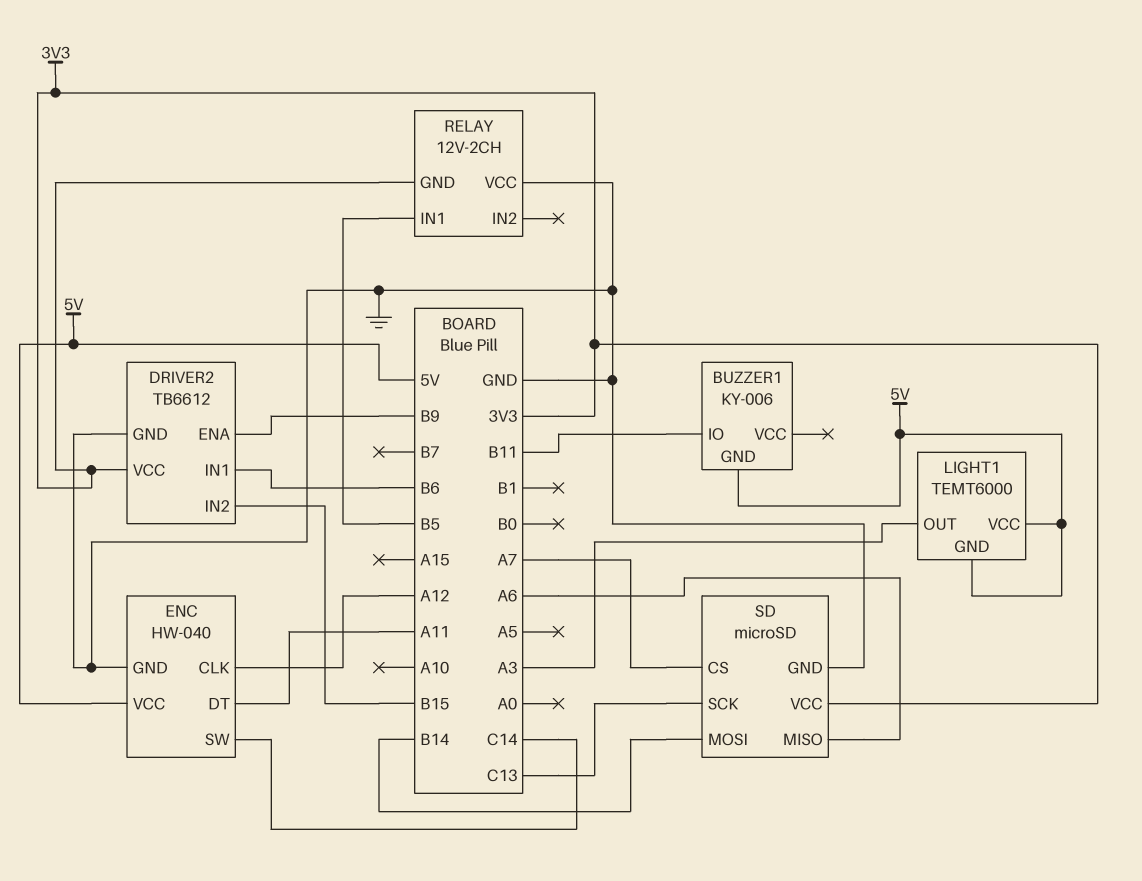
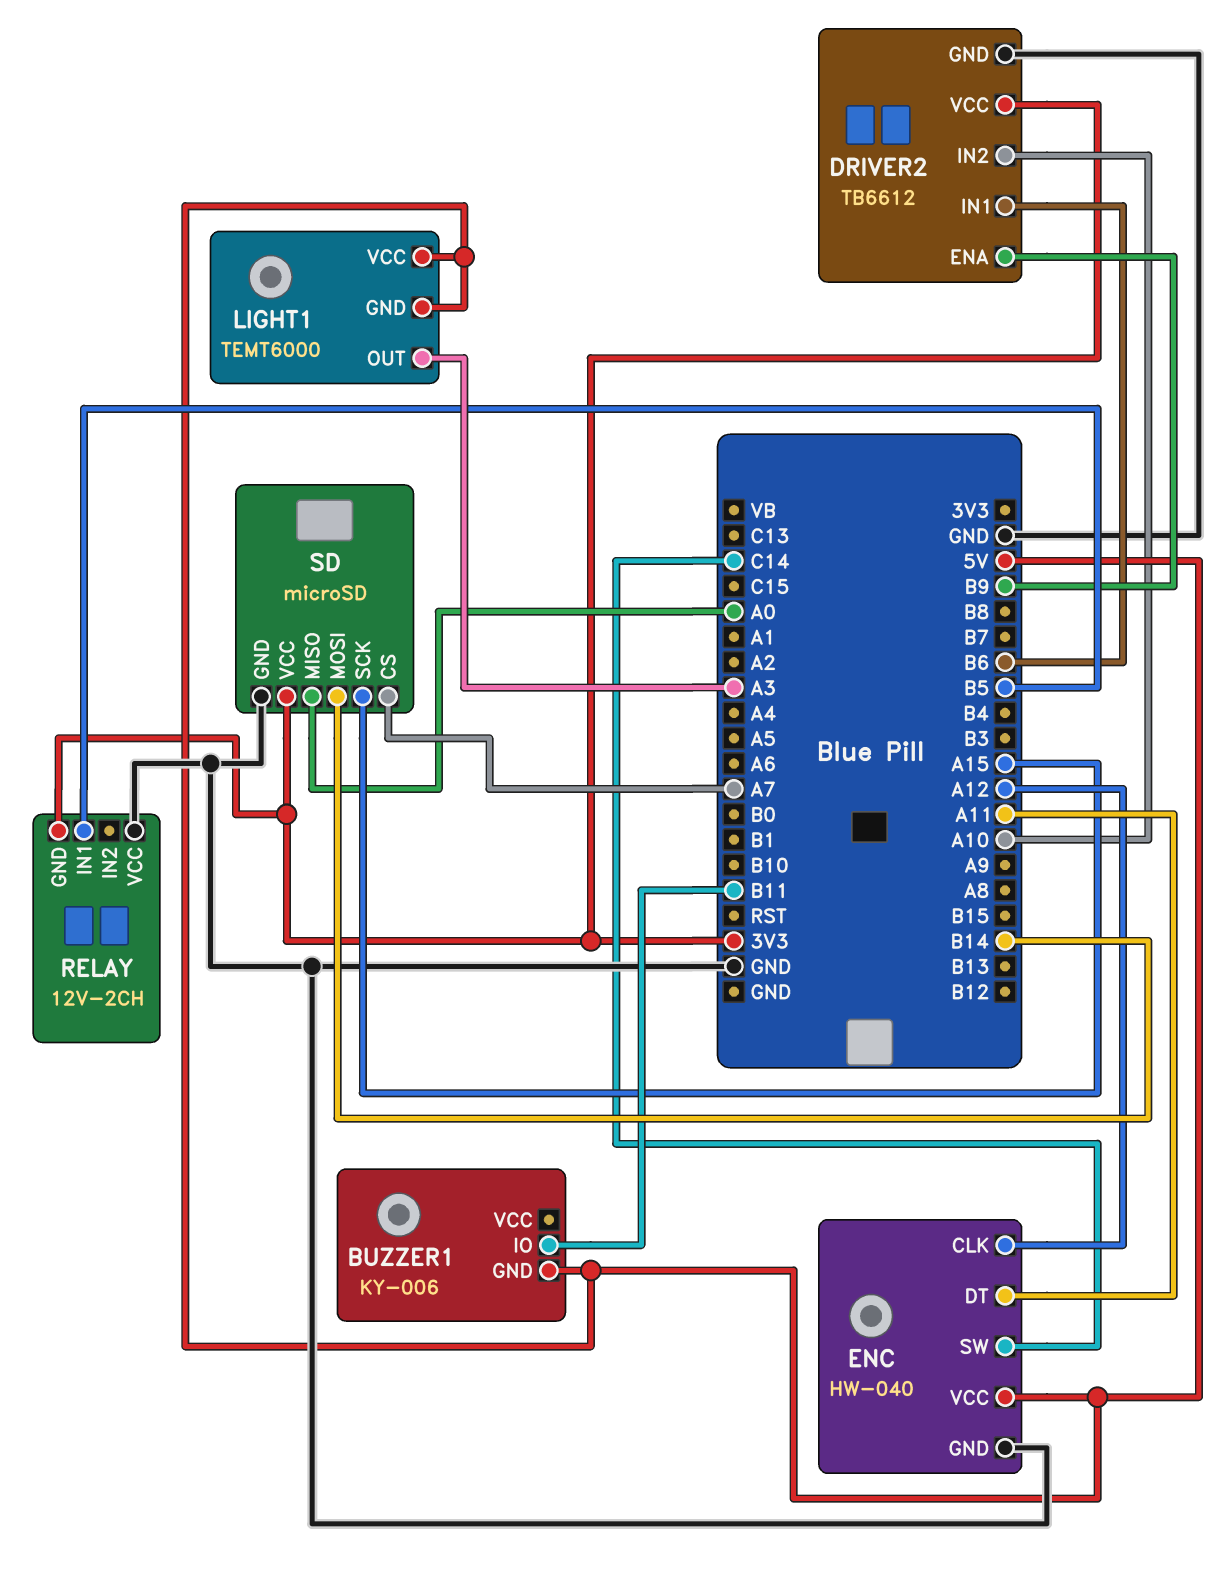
DRIVER2 pin IN2: B15 -> A10
SD pin MISO: A6 -> A0
SD pin SCK: C13 -> A15

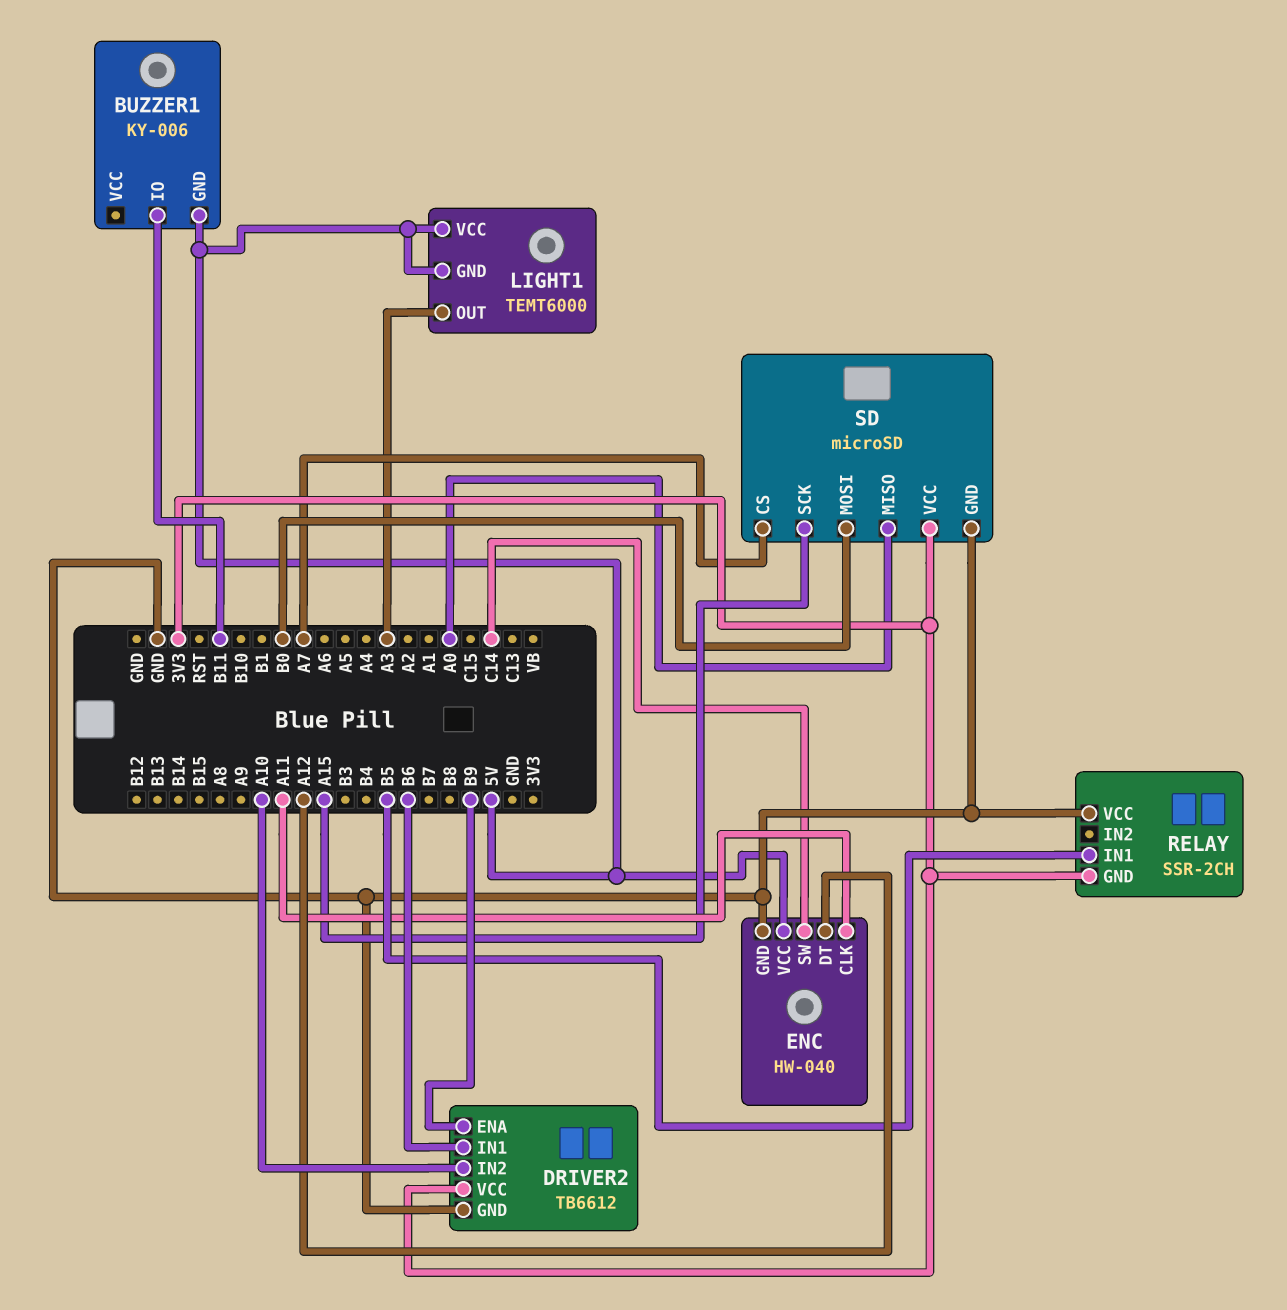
ENC pin CLK: A12 -> A11
ENC pin DT: A11 -> A12
RELAY: 12V-2CH -> SSR-2CH
SD pin MOSI: B14 -> B0

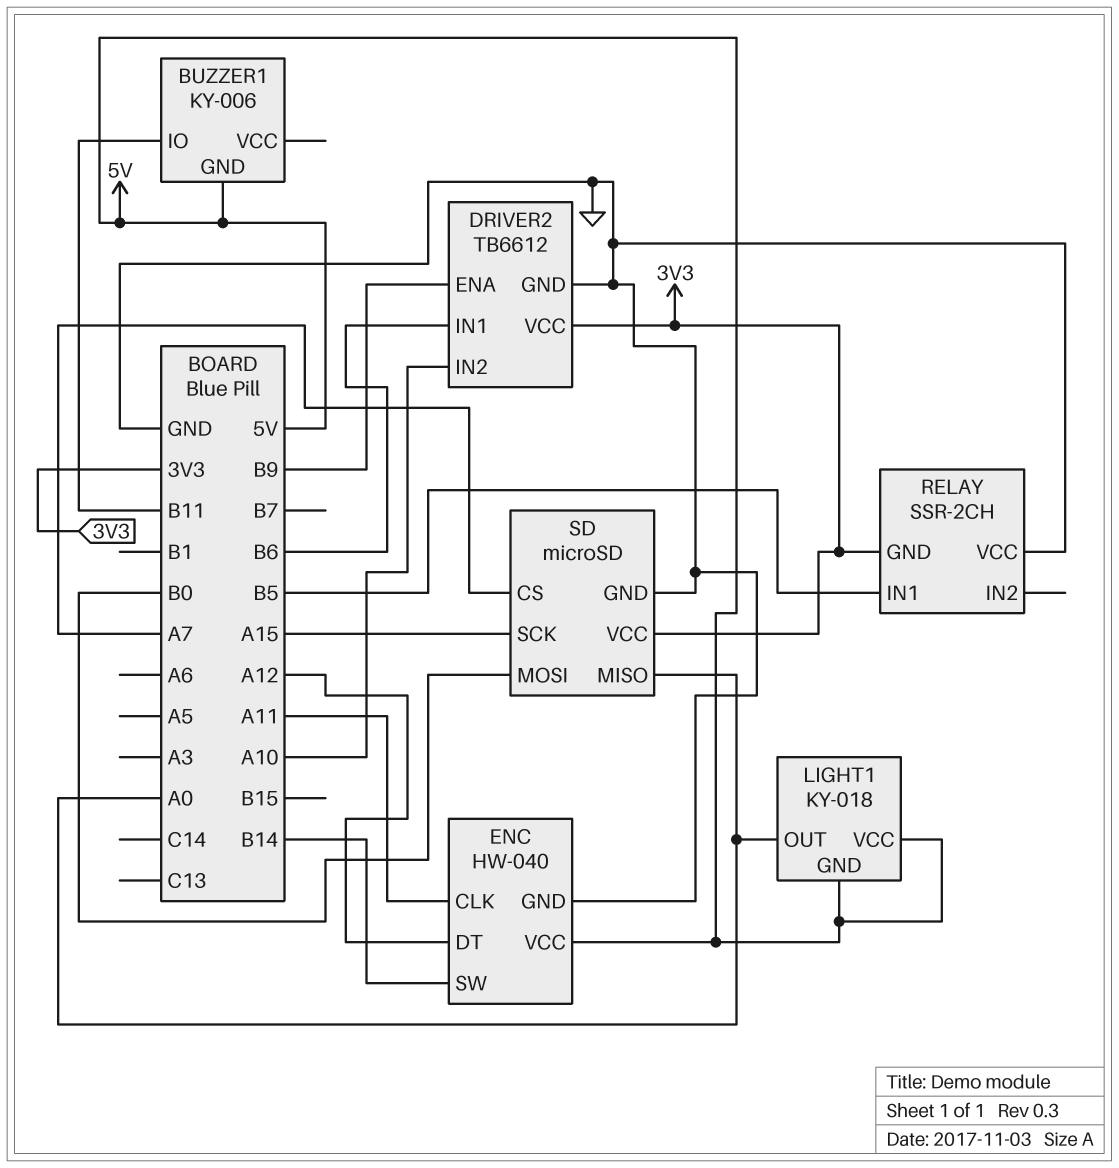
ENC pin SW: C14 -> B14
LIGHT1: TEMT6000 -> KY-018
LIGHT1 pin OUT: A3 -> A0

